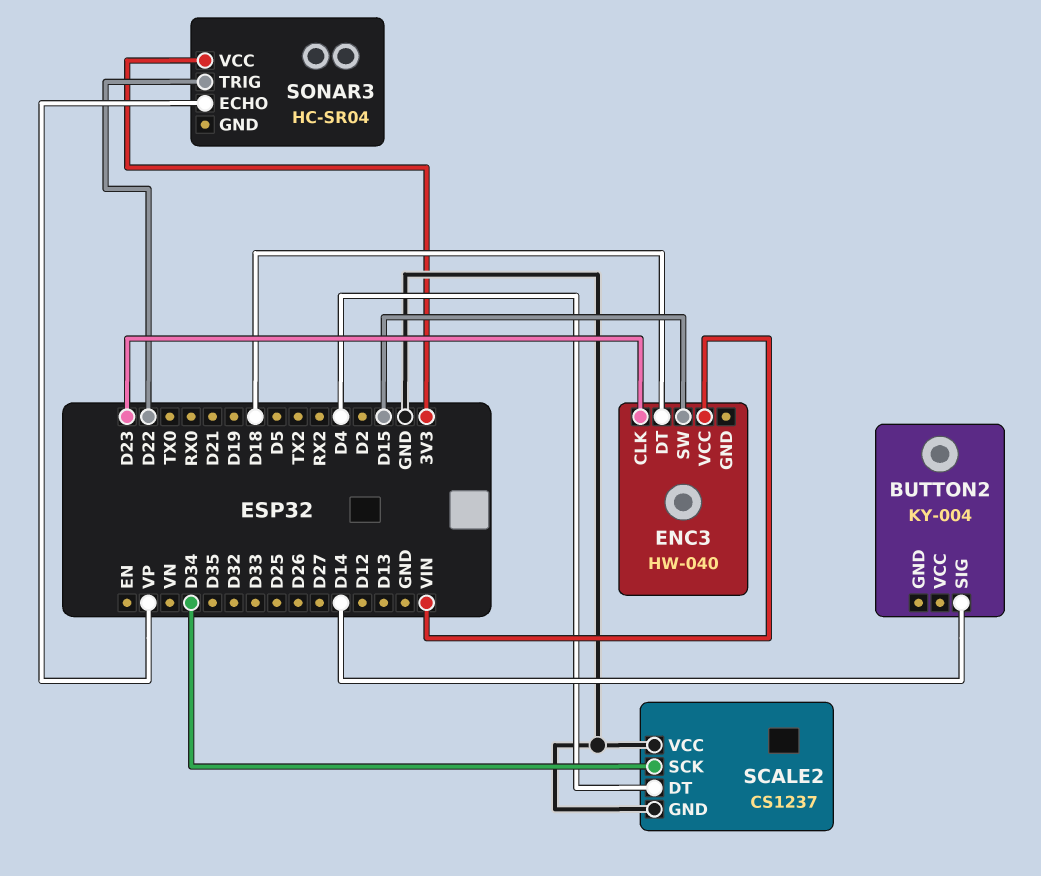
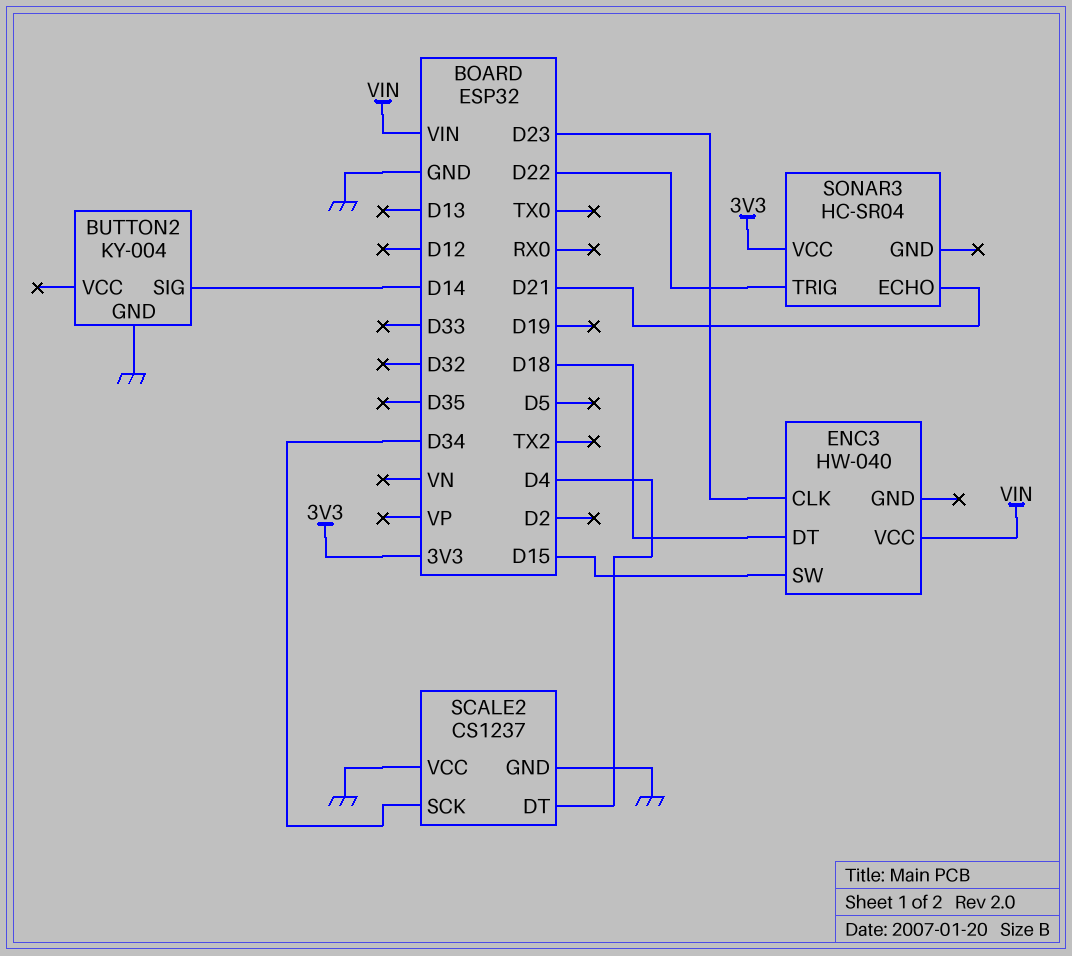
BUTTON2 pin GND: none -> GND
SONAR3 pin ECHO: VP -> D21

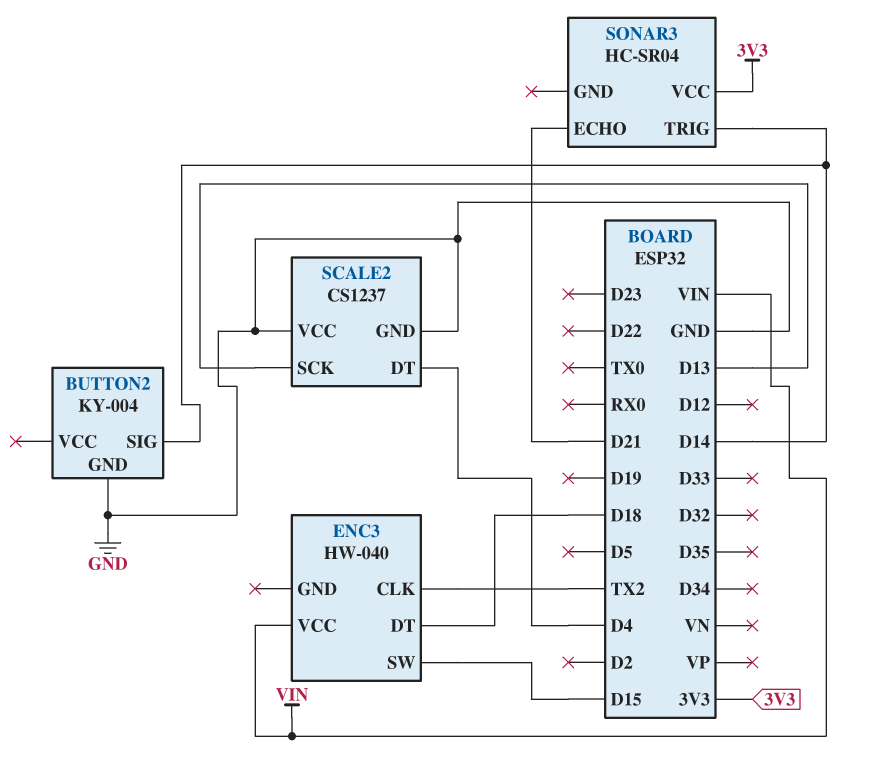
ENC3 pin CLK: D23 -> TX2
SCALE2 pin SCK: D34 -> D13
SONAR3 pin TRIG: D22 -> D14

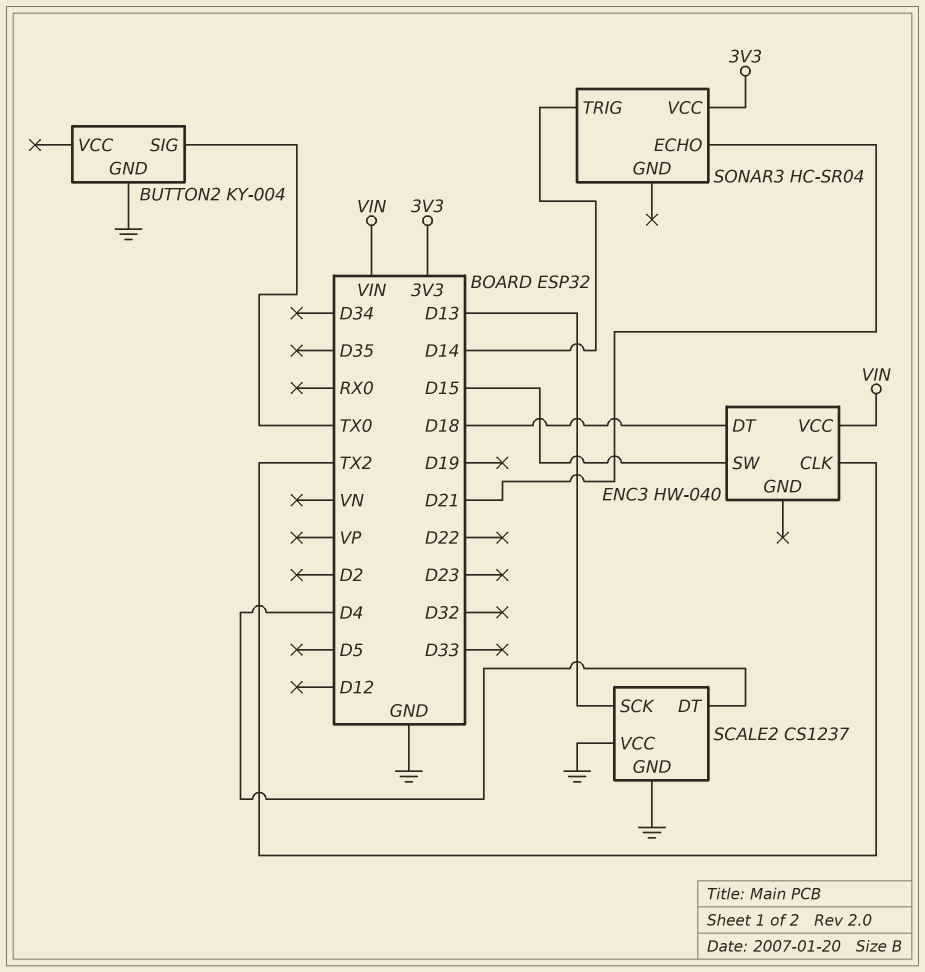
BUTTON2 pin SIG: D14 -> TX0

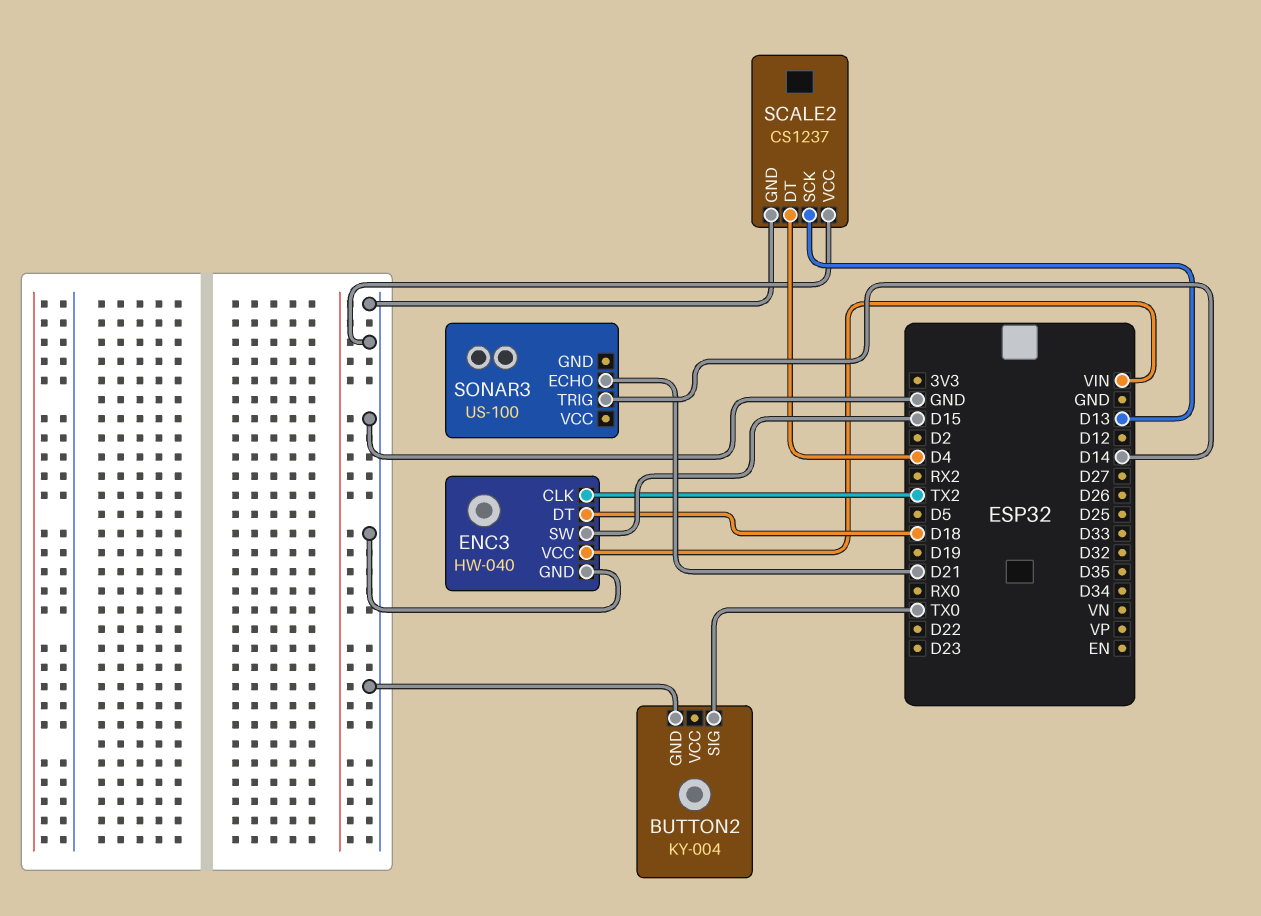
ENC3 pin GND: none -> GND
SONAR3: HC-SR04 -> US-100
SONAR3 pin VCC: 3V3 -> none

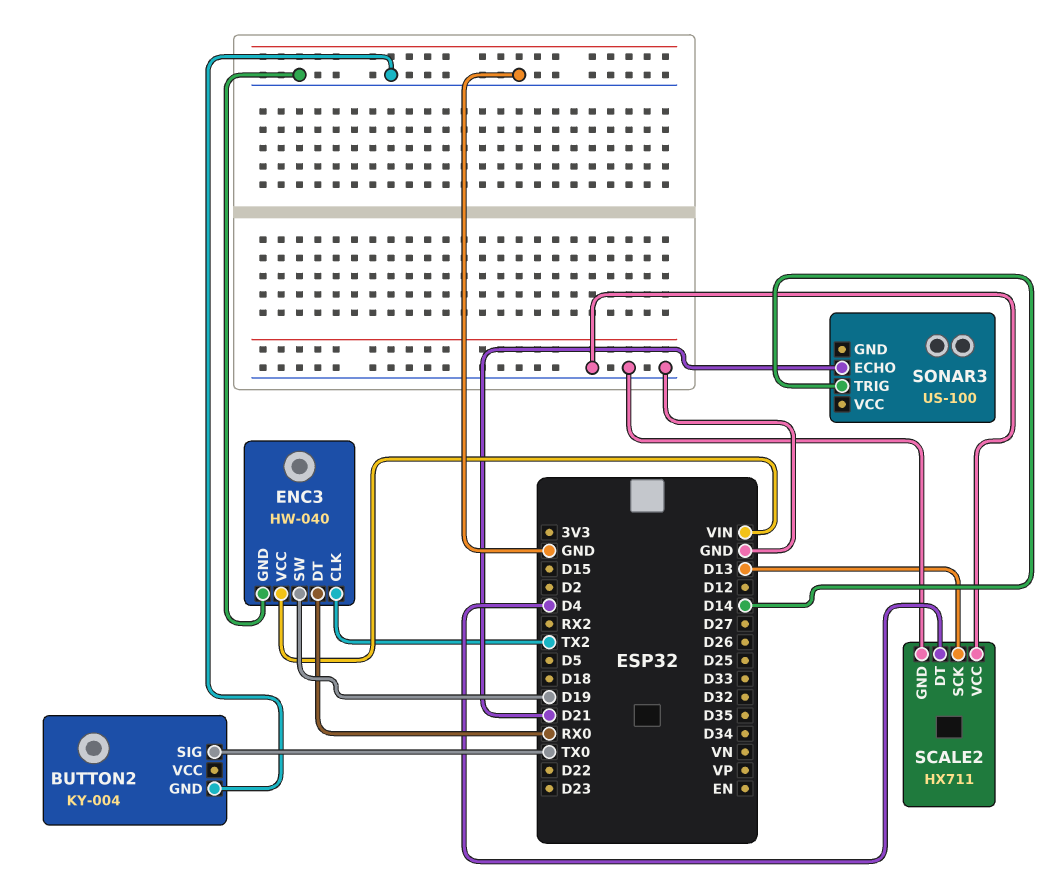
ENC3 pin DT: D18 -> RX0
ENC3 pin SW: D15 -> D19
SCALE2: CS1237 -> HX711

